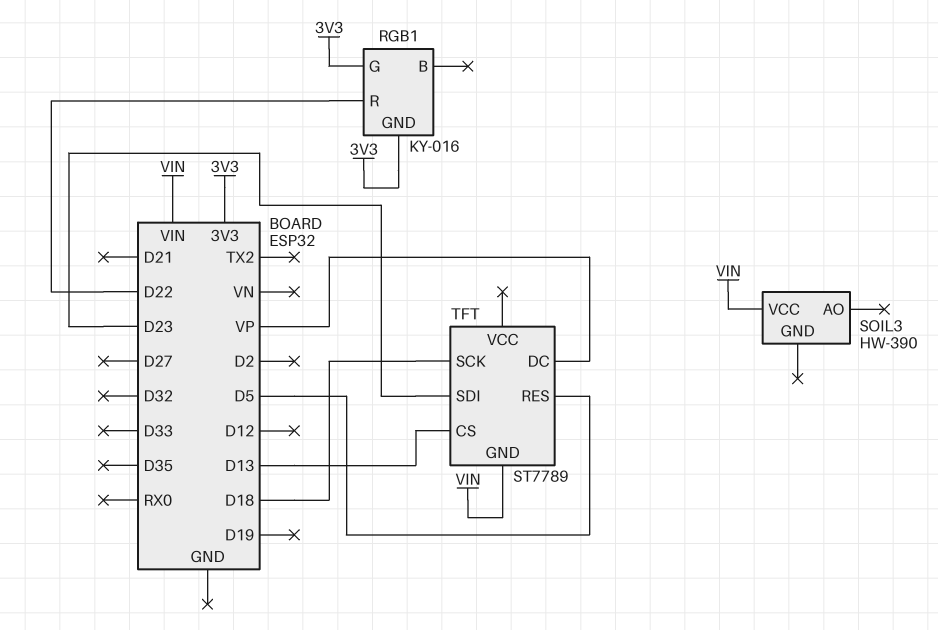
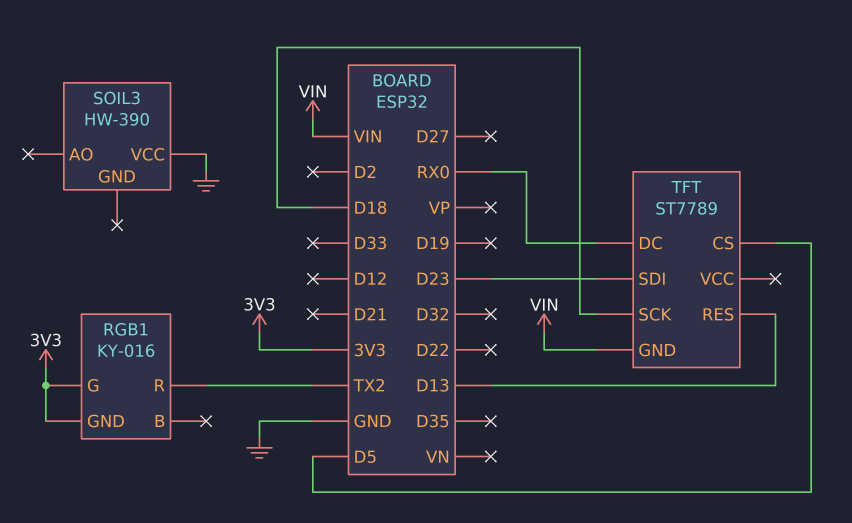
RGB1 pin R: D22 -> TX2
SOIL3 pin VCC: VIN -> GND
TFT pin CS: D13 -> D5
TFT pin DC: VP -> RX0
TFT pin RES: D5 -> D13

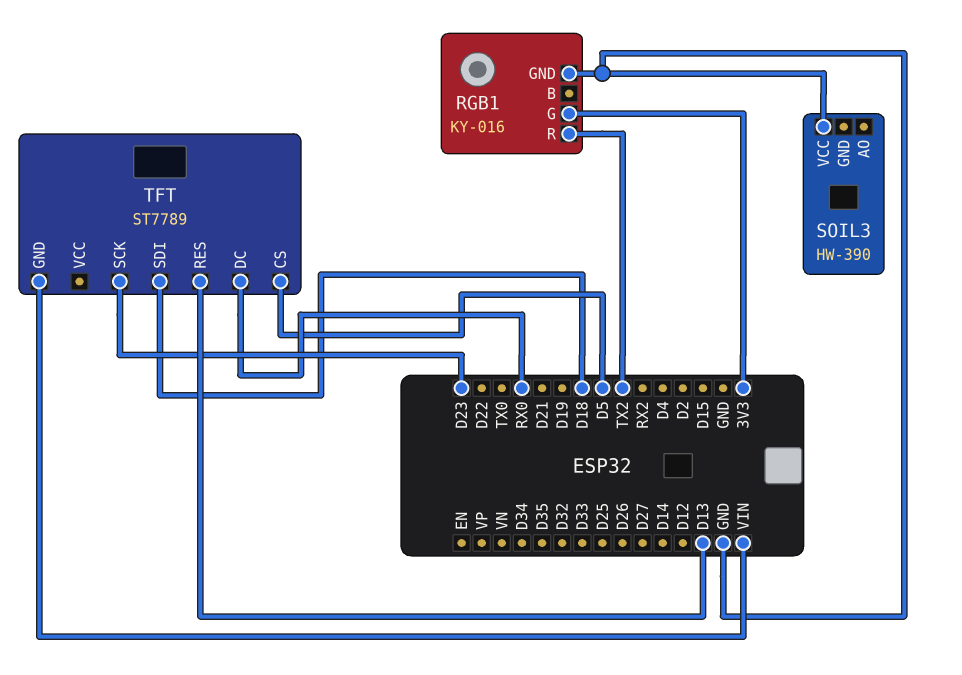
RGB1 pin GND: 3V3 -> GND
TFT pin SCK: D18 -> D23
TFT pin SDI: D23 -> D18

